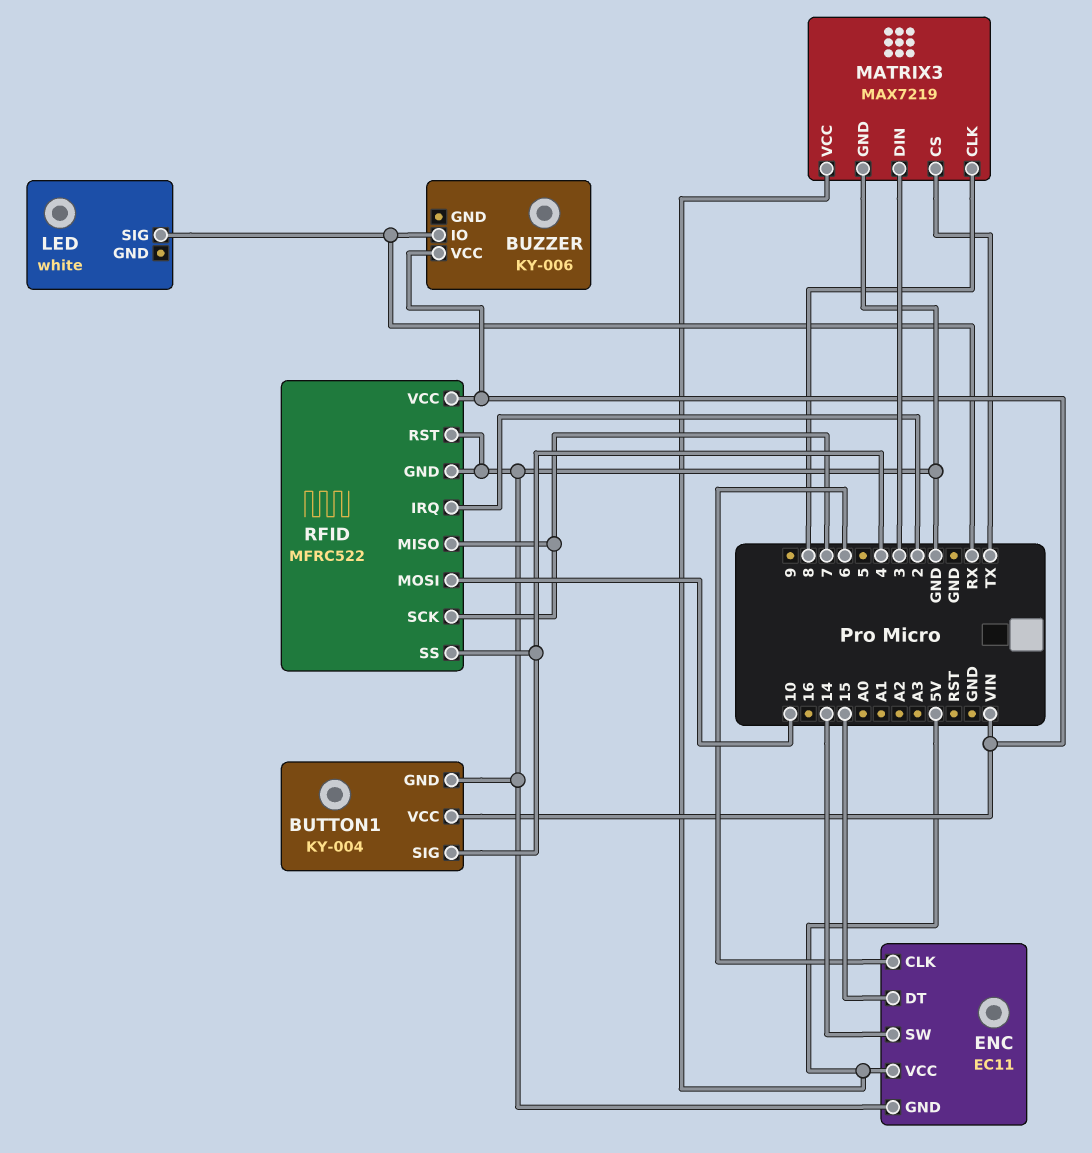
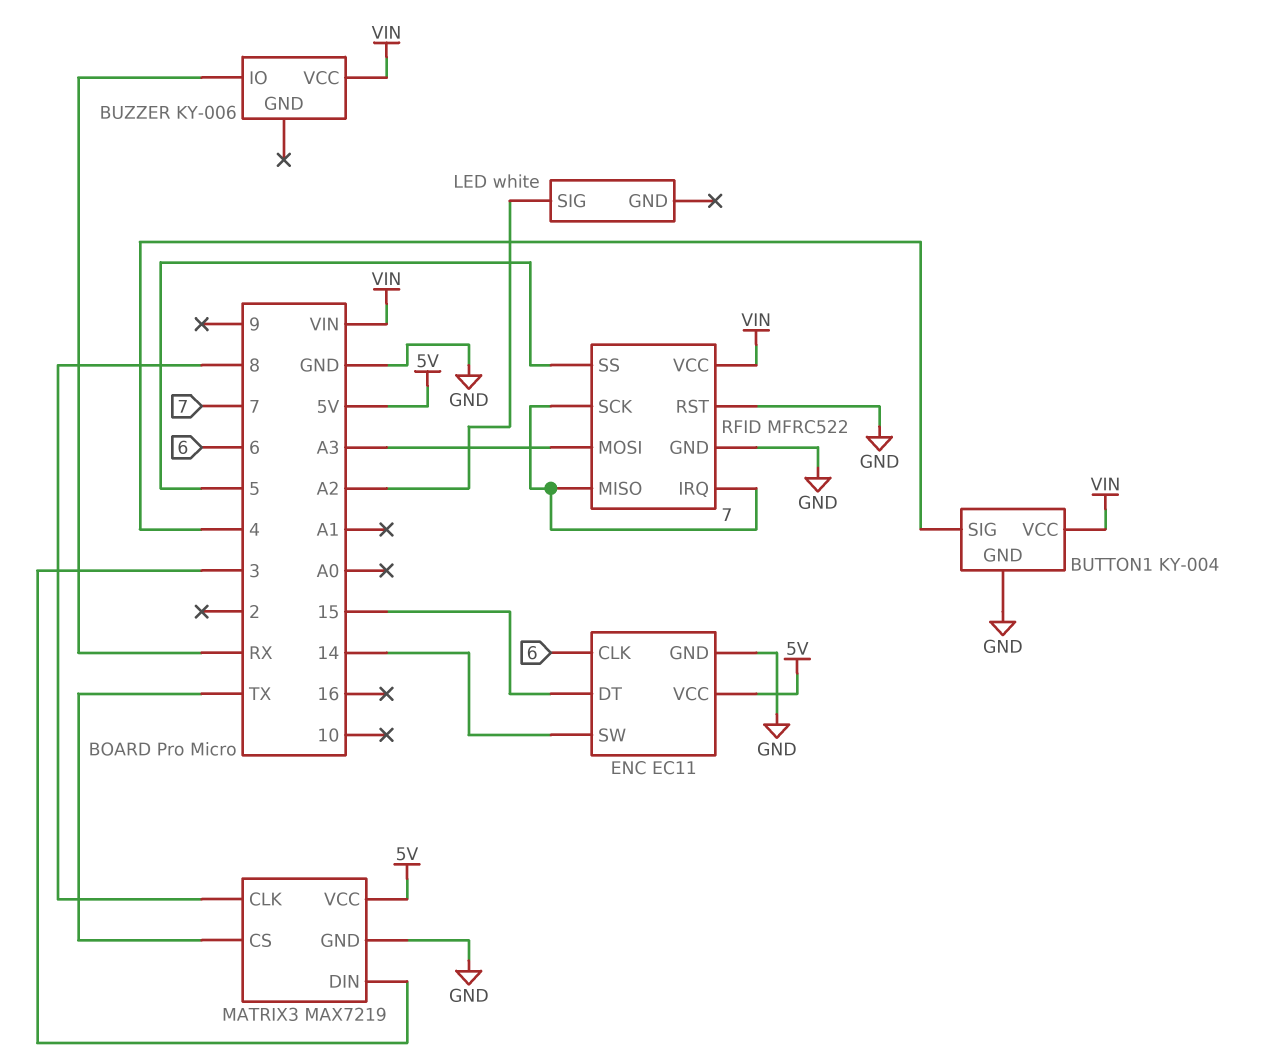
LED pin SIG: RX -> A2
RFID pin IRQ: 2 -> 7
RFID pin MOSI: 10 -> A3
RFID pin SS: 4 -> 5

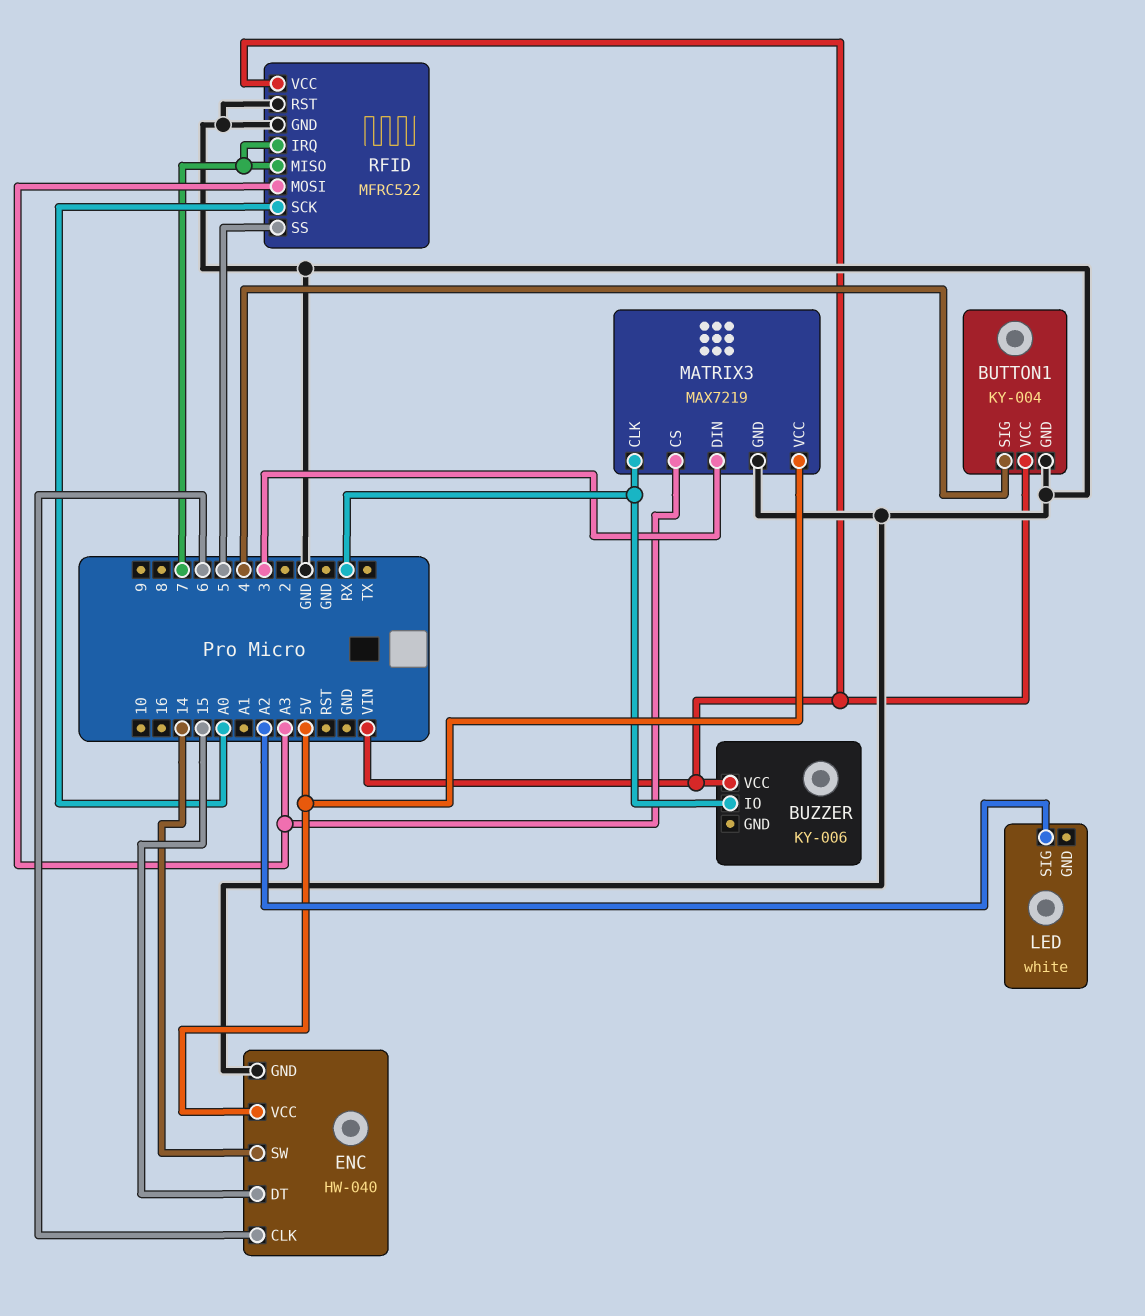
ENC: EC11 -> HW-040
MATRIX3 pin CLK: 8 -> RX
MATRIX3 pin CS: TX -> A3
RFID pin SCK: 7 -> A0

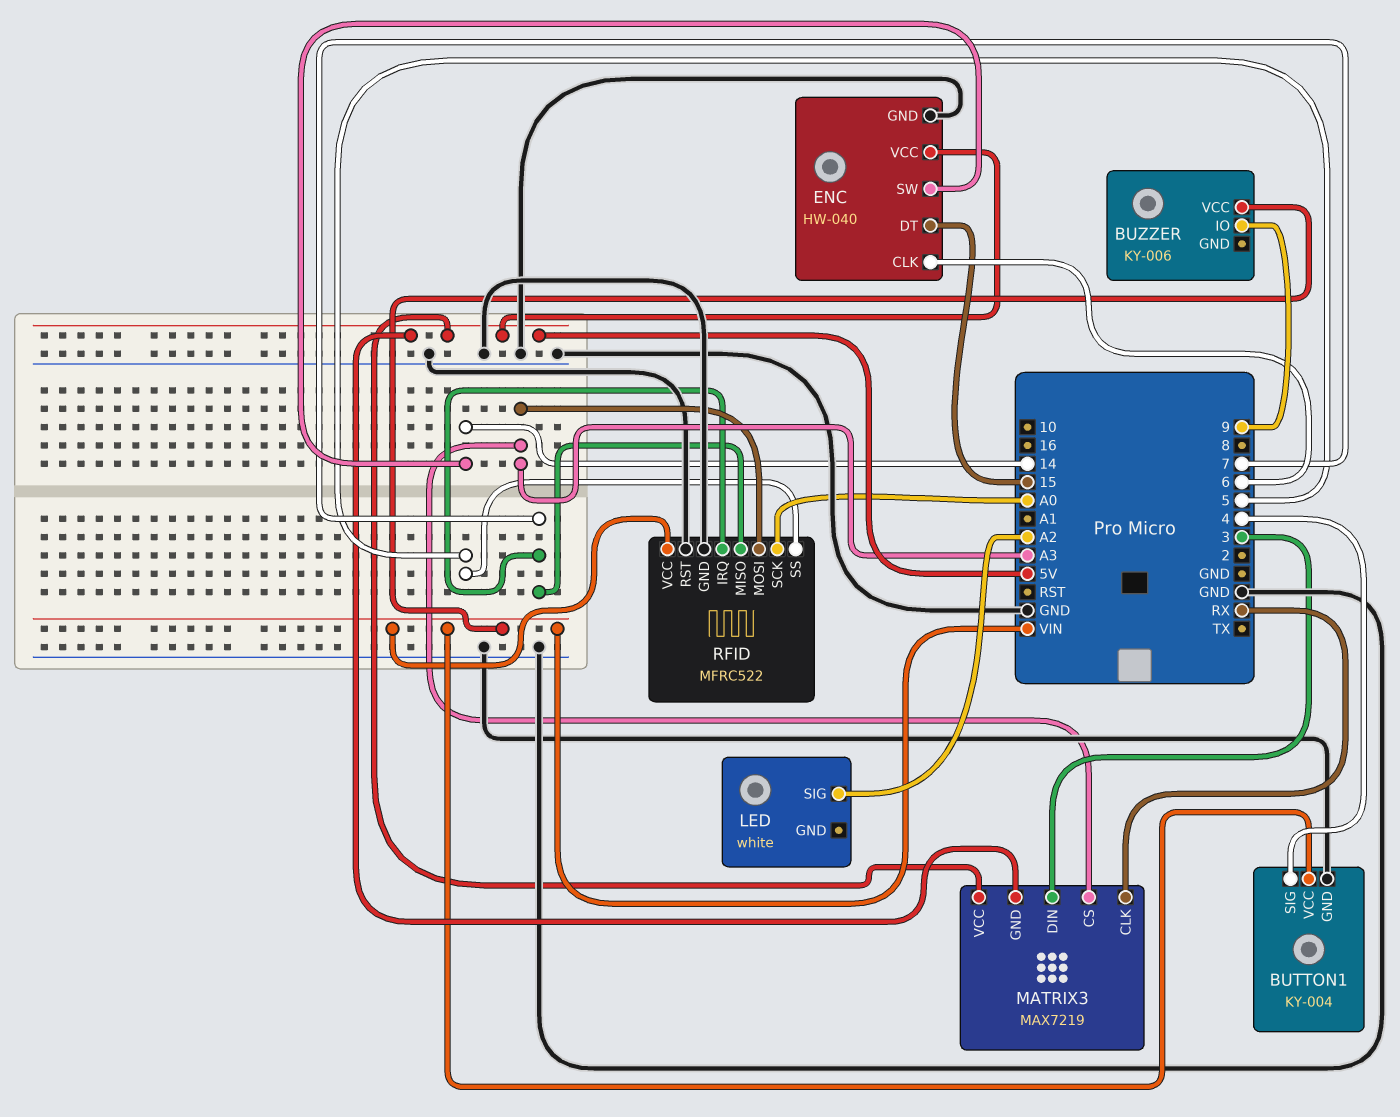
BUZZER pin IO: RX -> 9
MATRIX3 pin GND: GND -> 5V

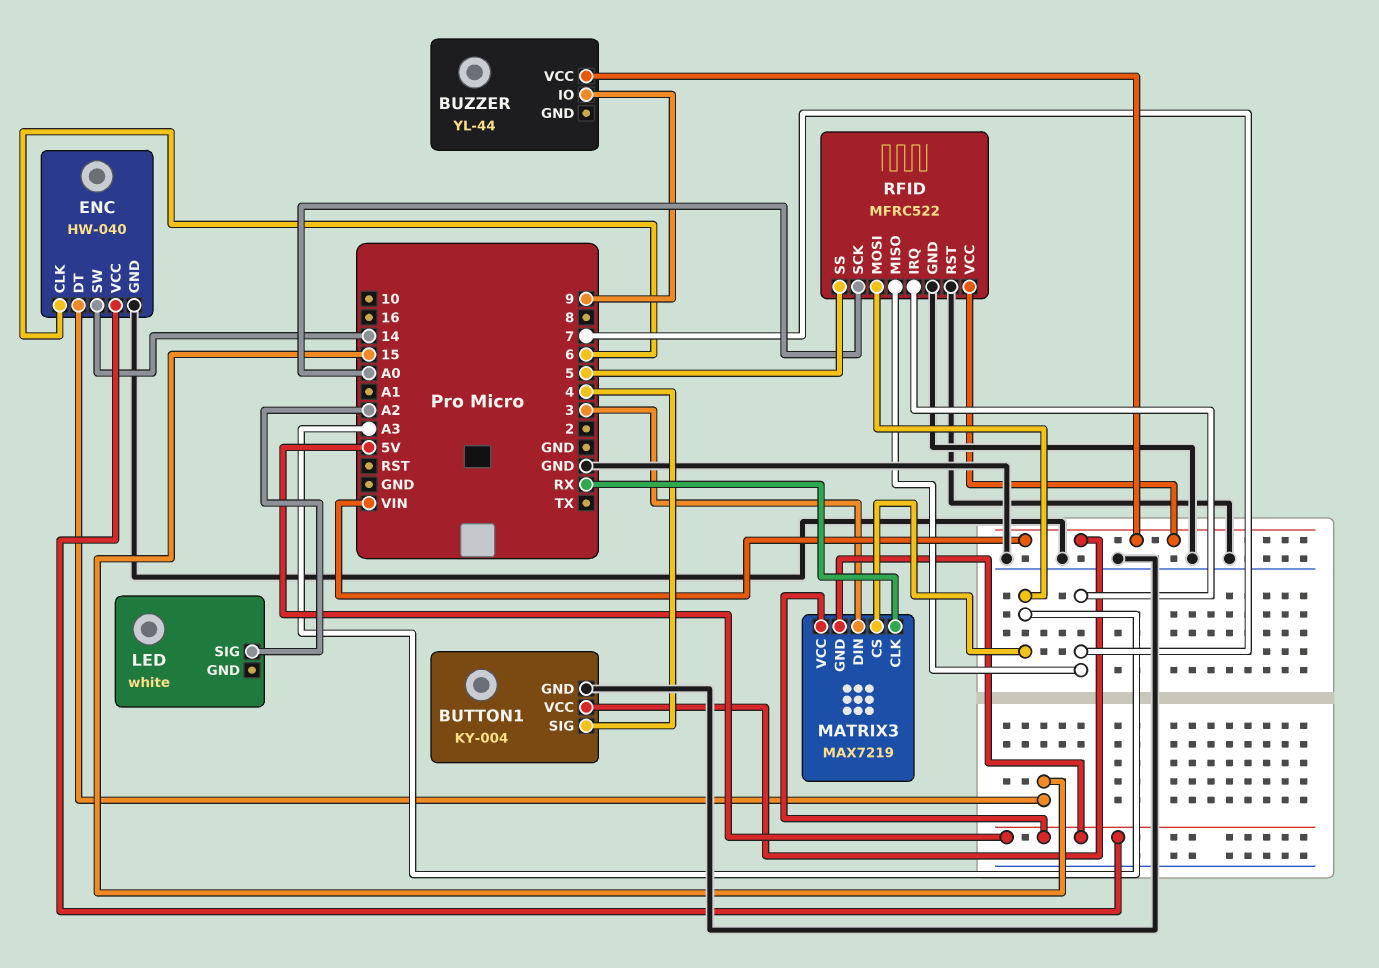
BUZZER: KY-006 -> YL-44

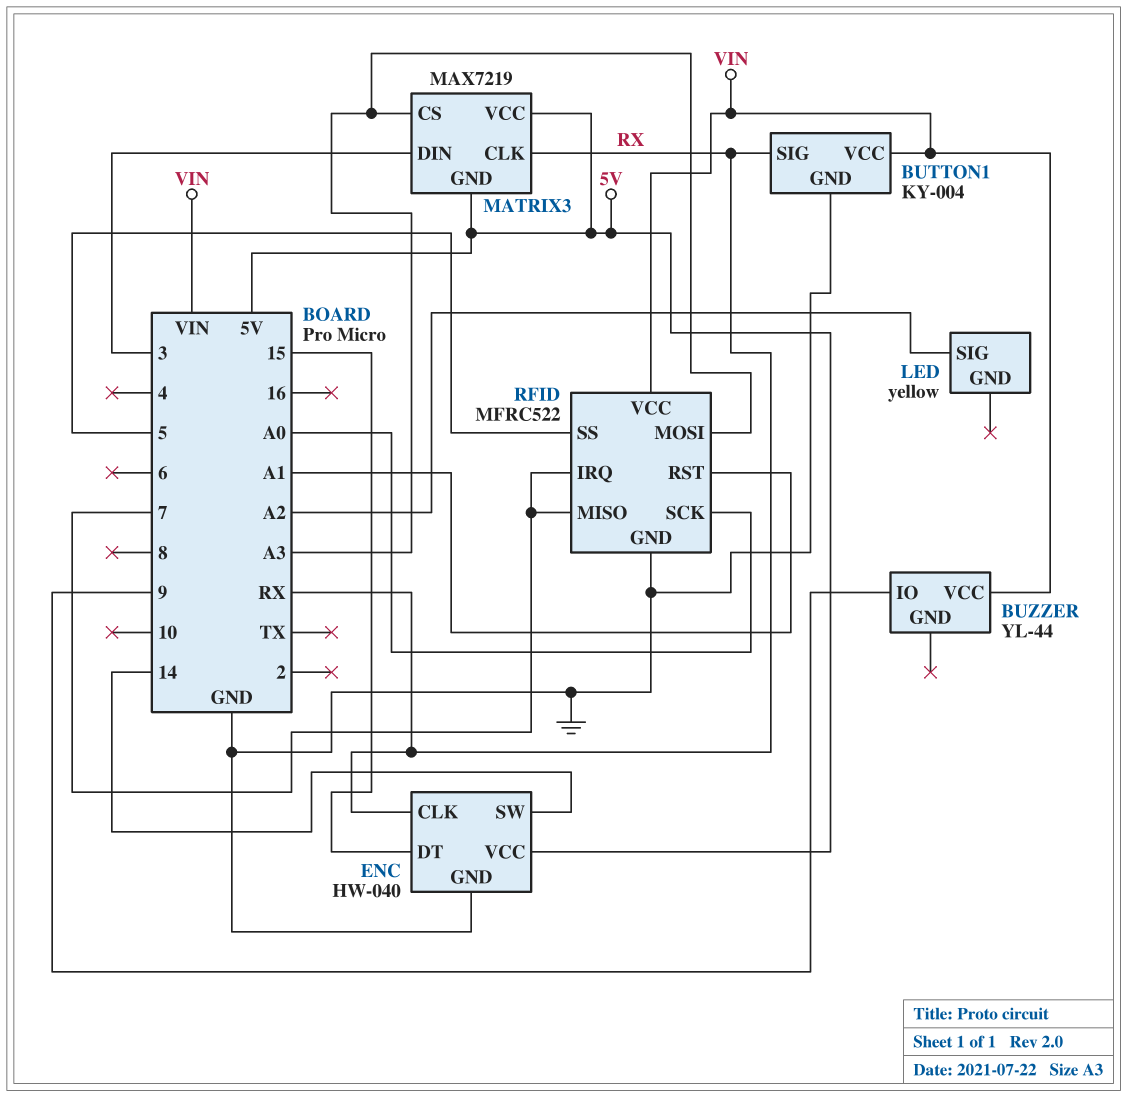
BUTTON1 pin SIG: 4 -> RX
ENC pin CLK: 6 -> RX
LED: white -> yellow
RFID pin RST: GND -> A1

